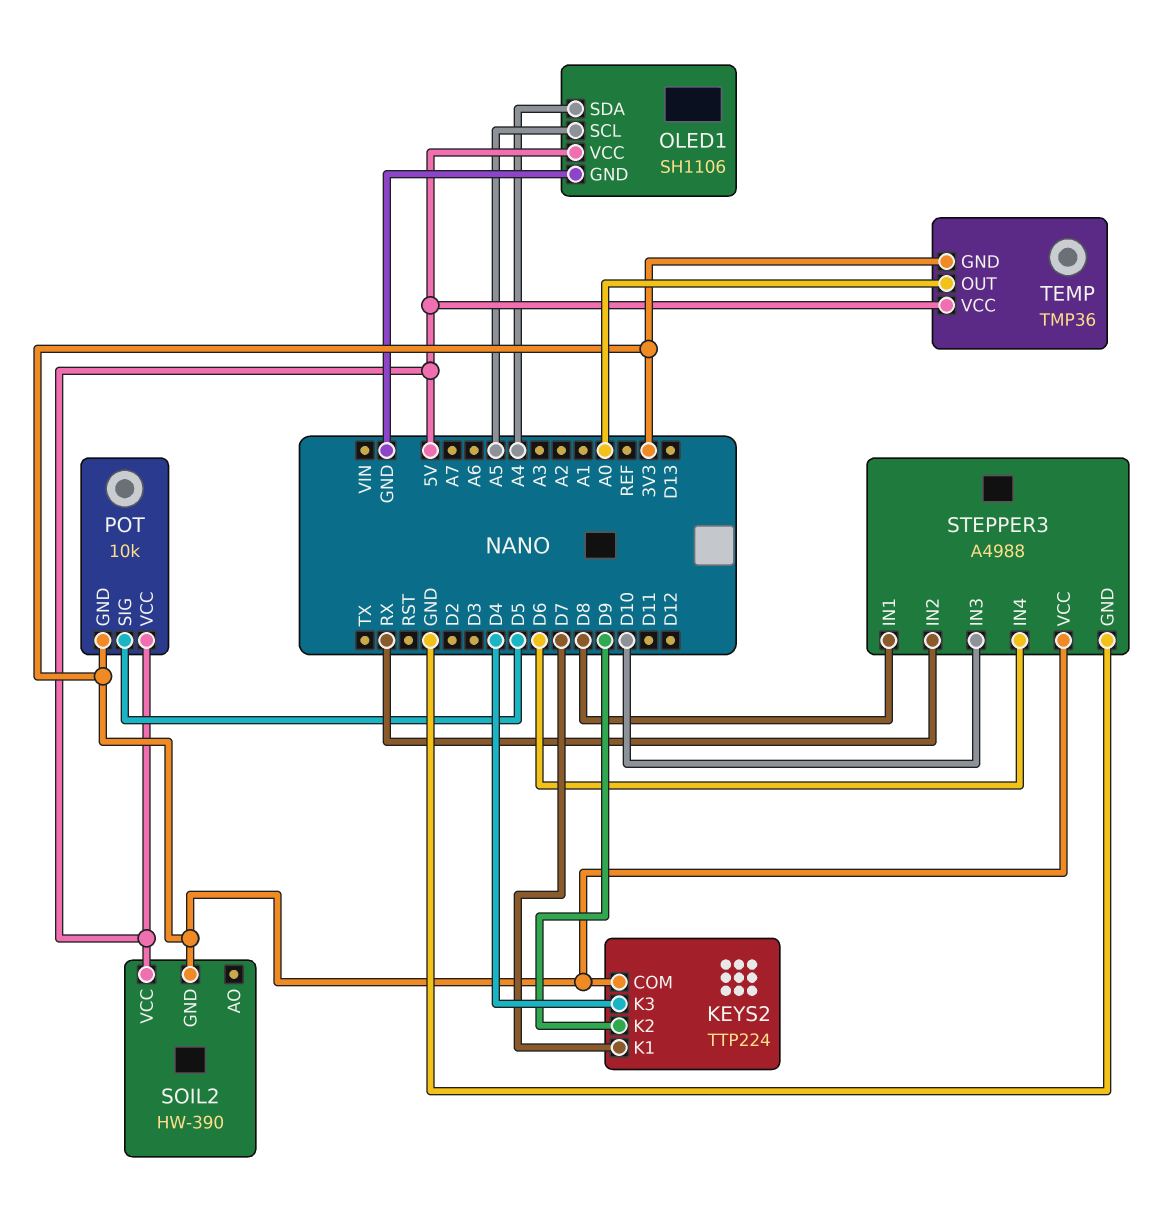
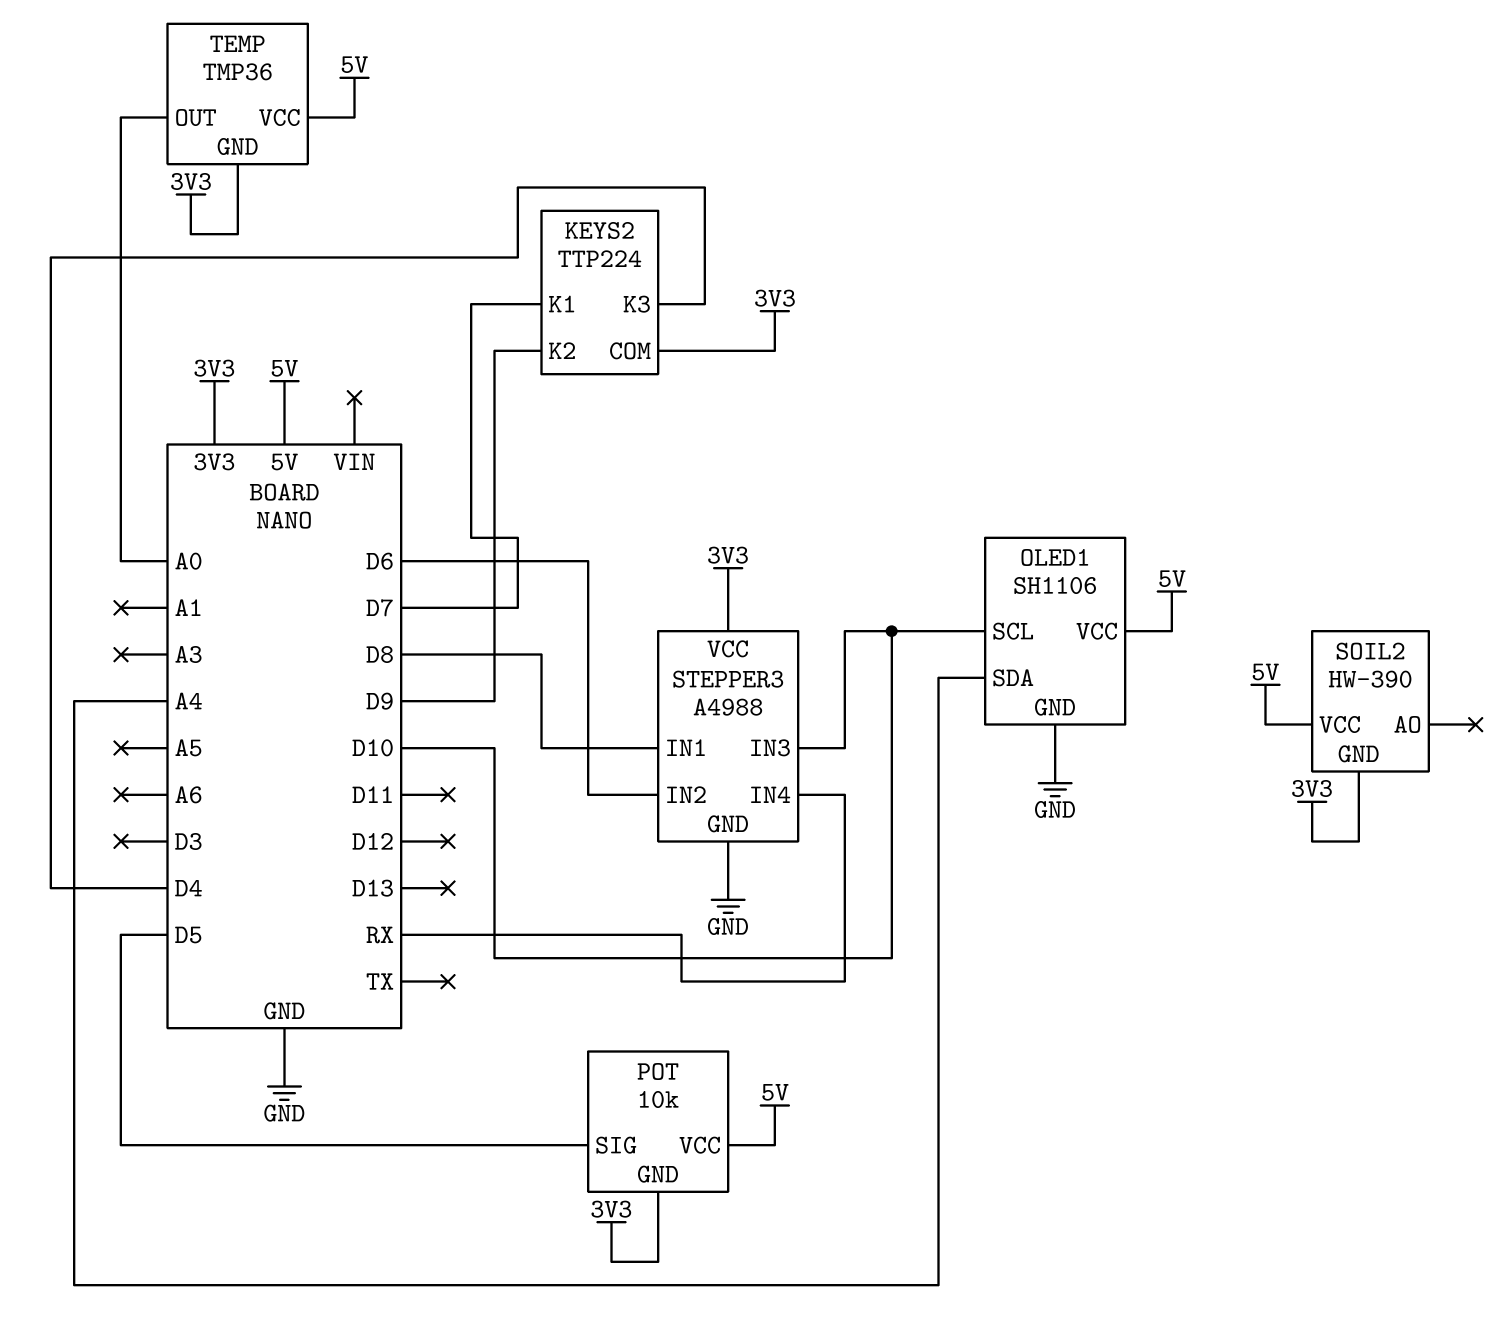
OLED1 pin SCL: A5 -> D10
STEPPER3 pin IN2: RX -> D6
STEPPER3 pin IN4: D6 -> RX

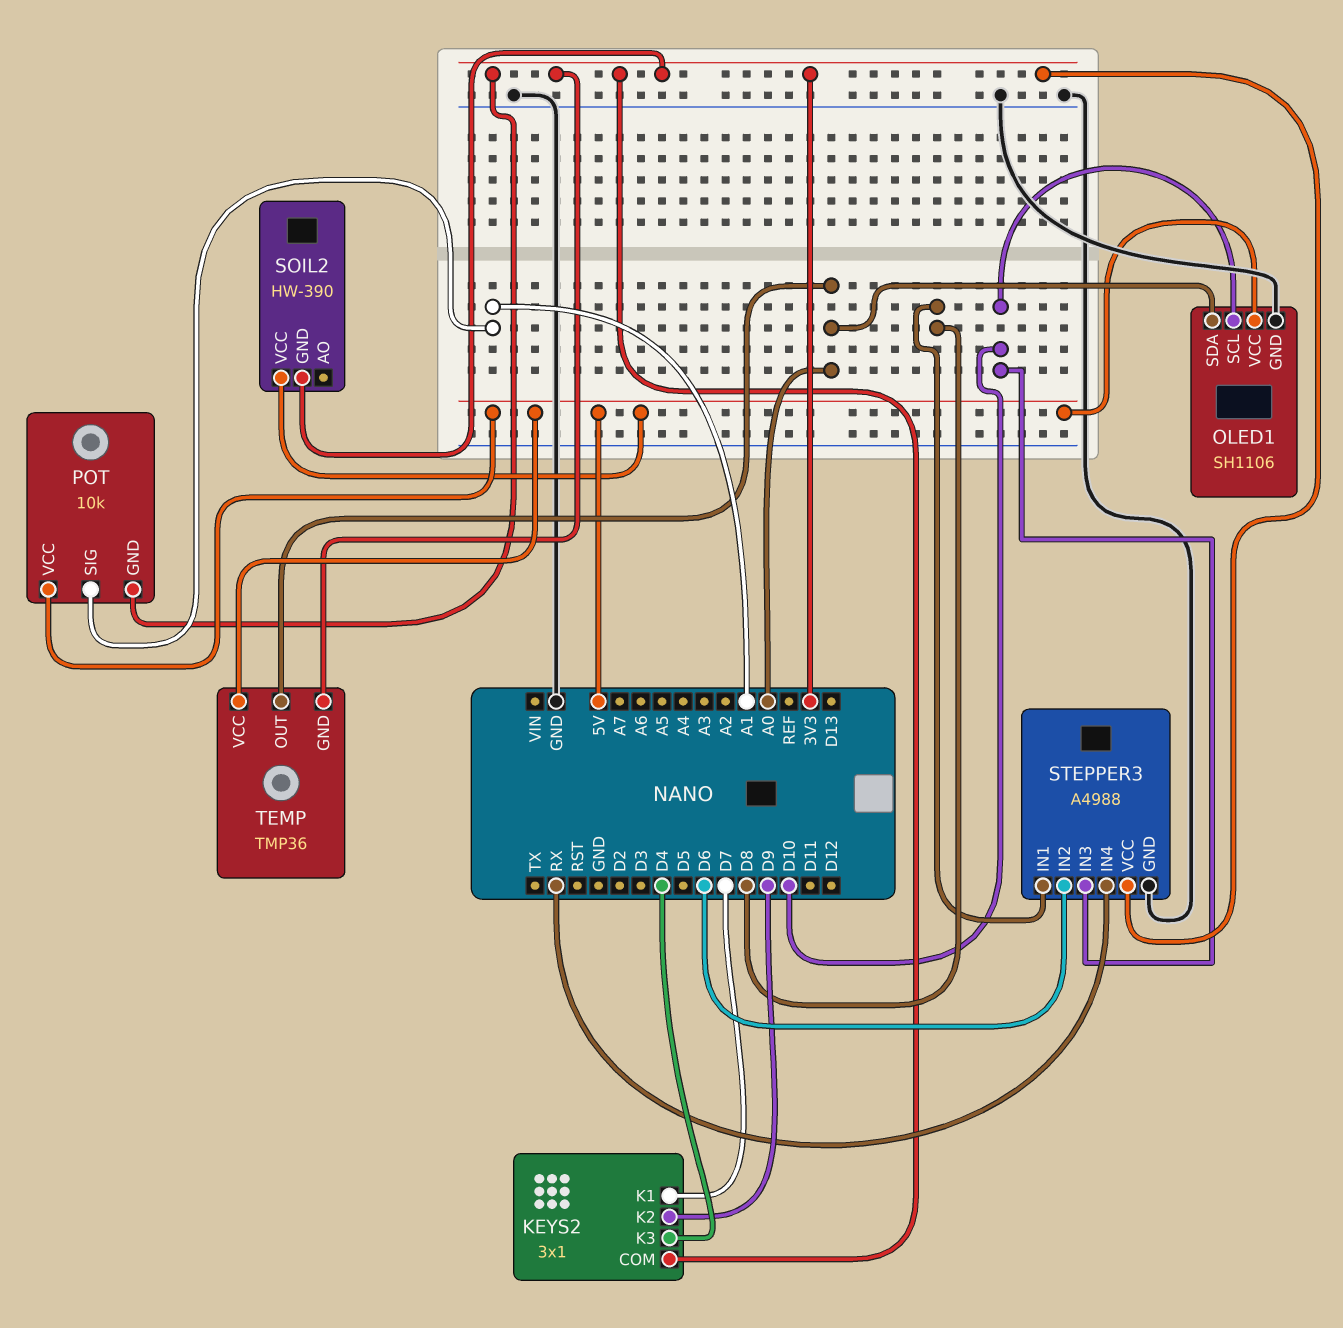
KEYS2: TTP224 -> 3x1
OLED1 pin SDA: A4 -> A0
POT pin SIG: D5 -> A1

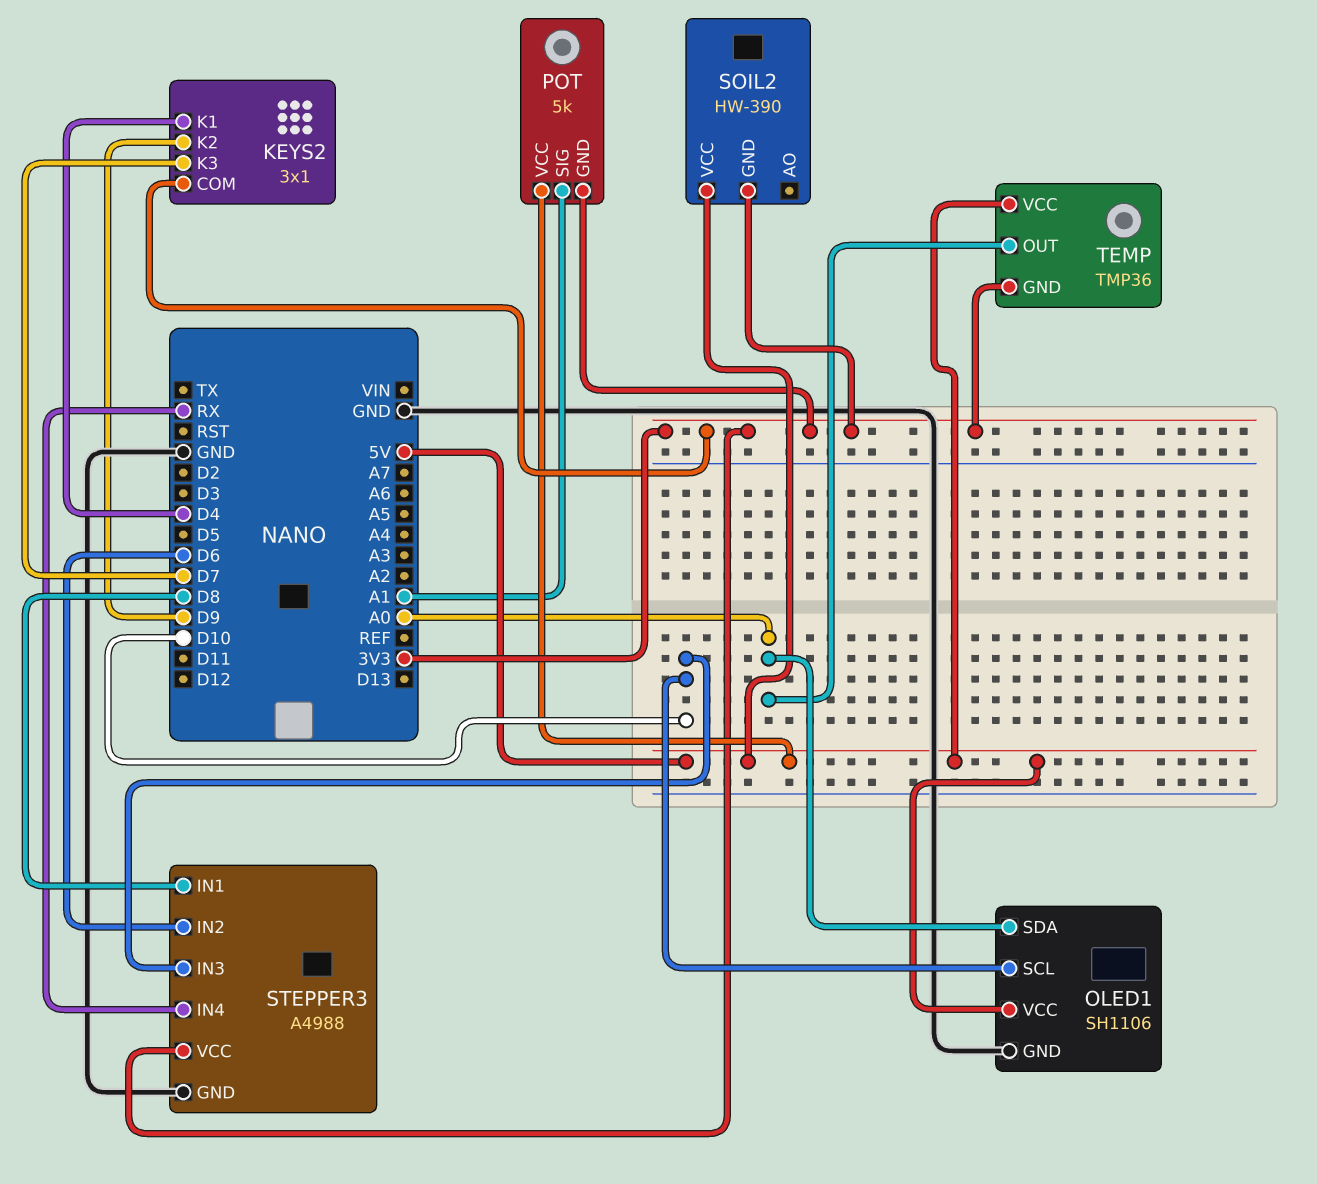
KEYS2 pin K1: D7 -> D4
KEYS2 pin K3: D4 -> D7
POT: 10k -> 5k

